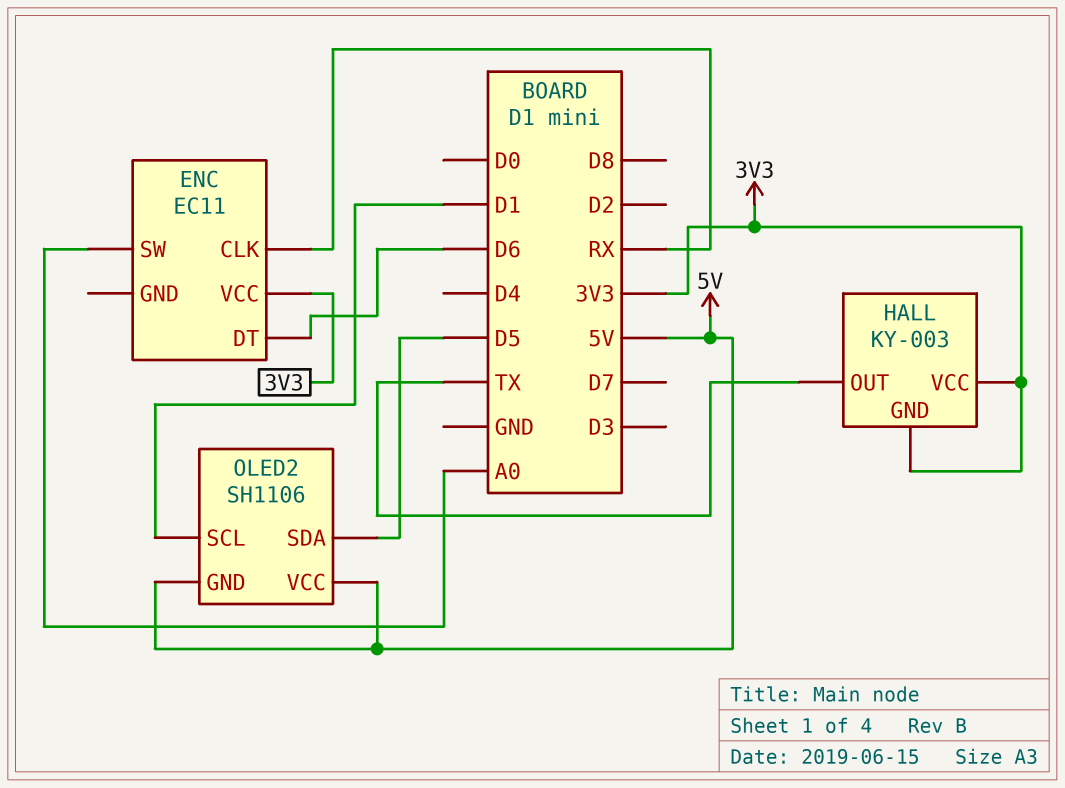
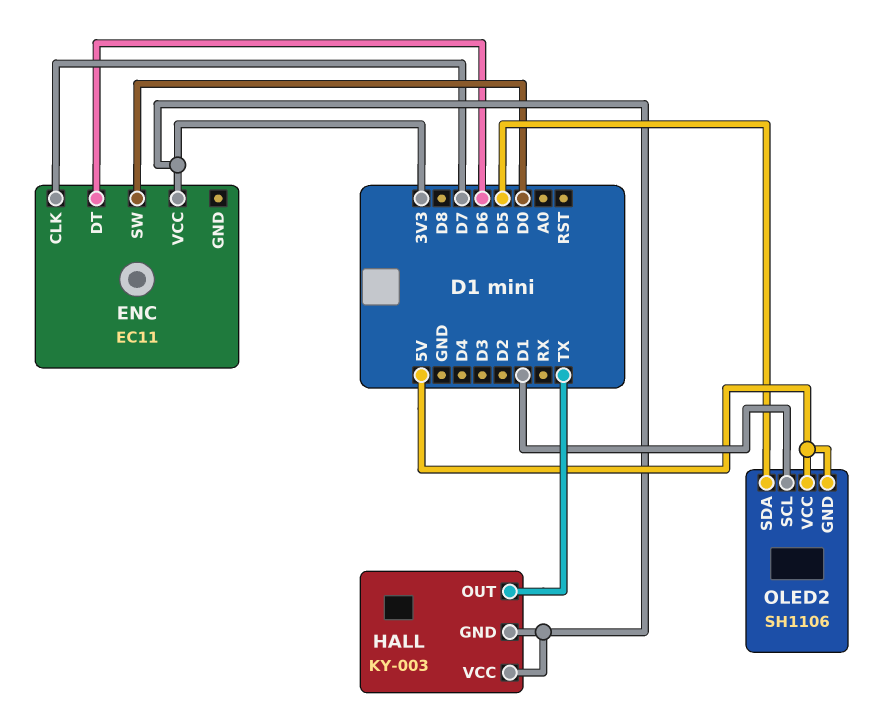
ENC pin CLK: RX -> D7
ENC pin SW: A0 -> D0

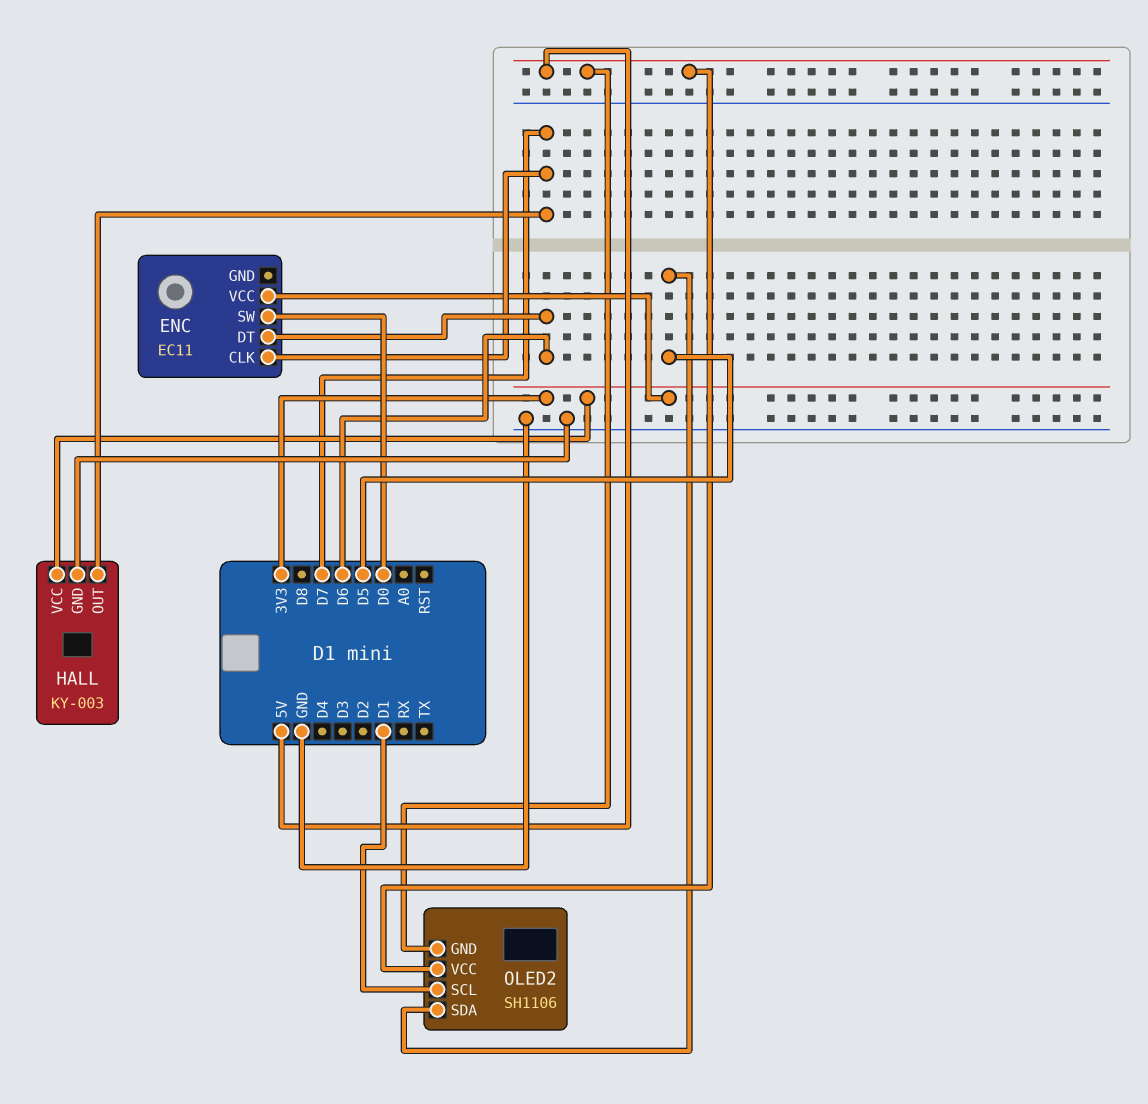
HALL pin GND: 3V3 -> GND
HALL pin OUT: TX -> D7

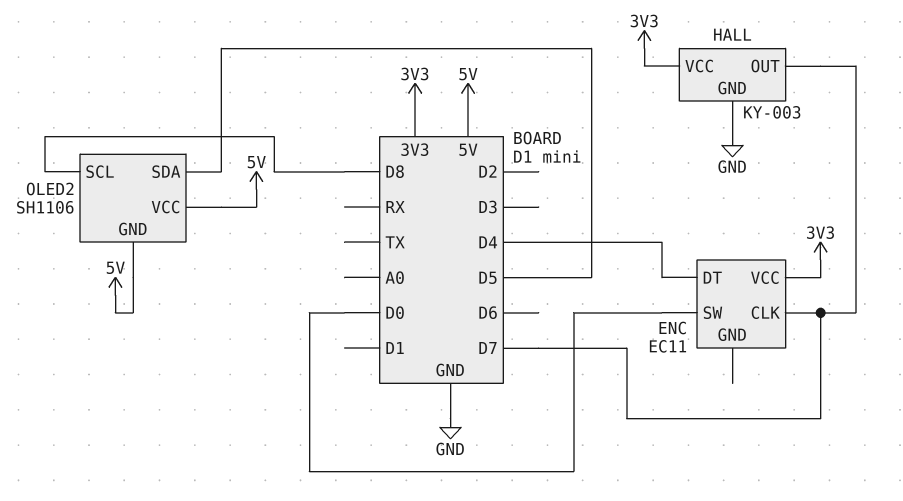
ENC pin DT: D6 -> D4
OLED2 pin SCL: D1 -> D8

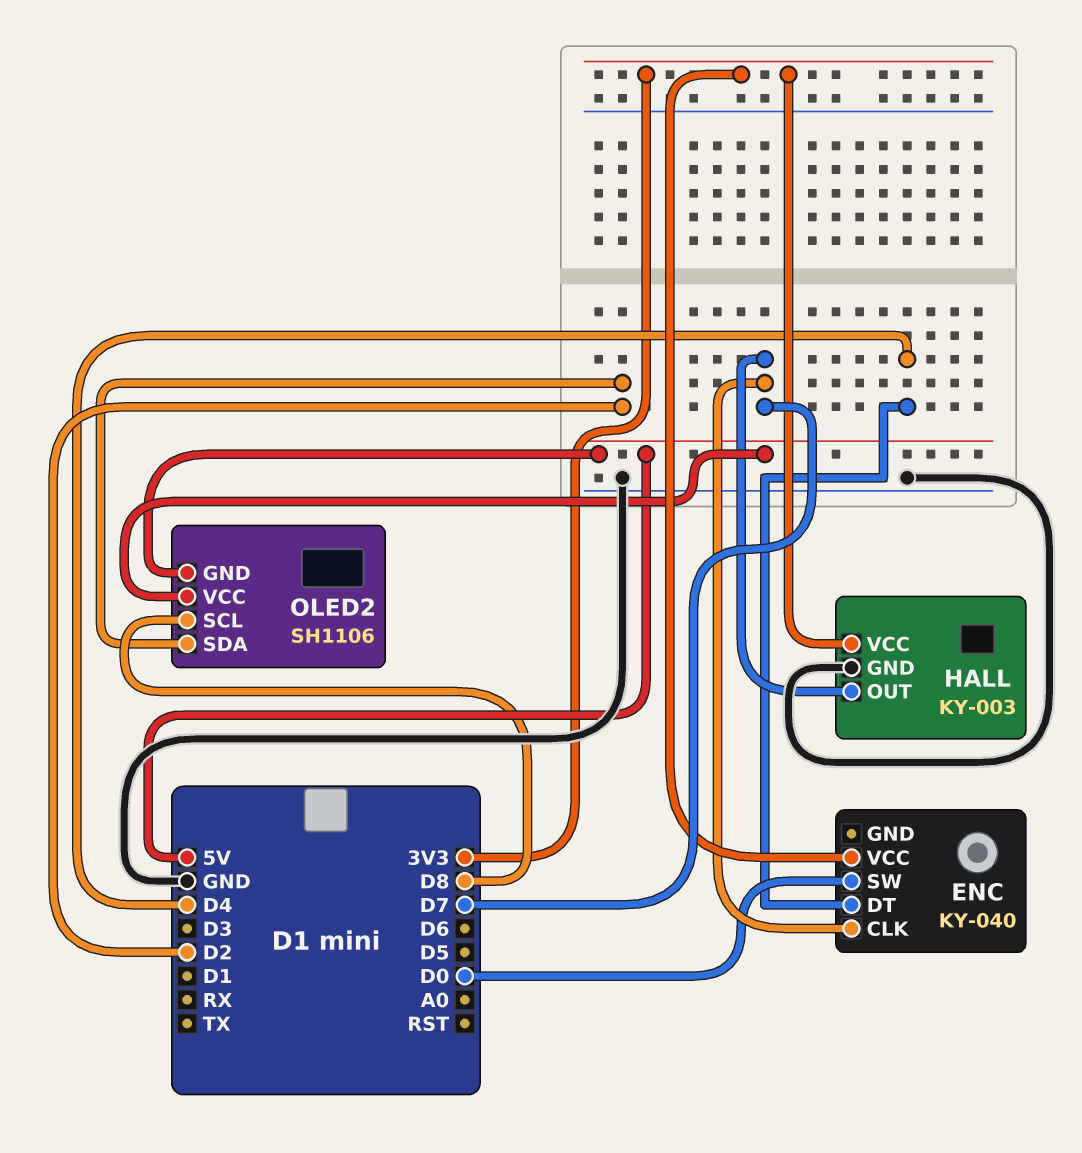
ENC: EC11 -> KY-040
OLED2 pin SDA: D5 -> D2

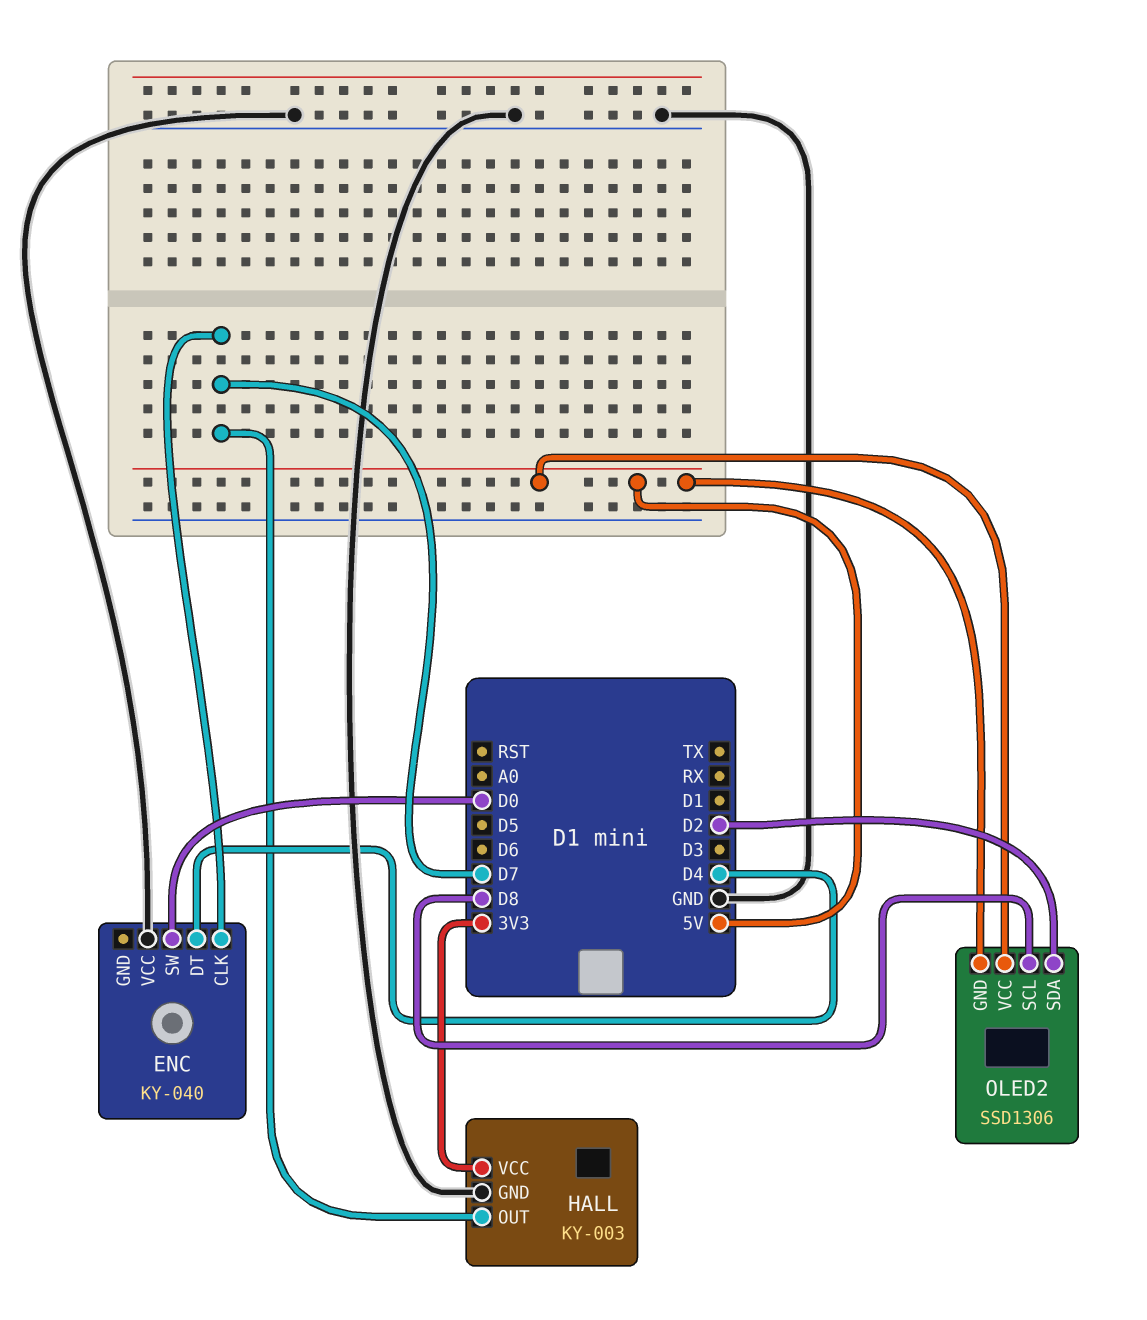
ENC pin VCC: 3V3 -> GND
OLED2: SH1106 -> SSD1306

